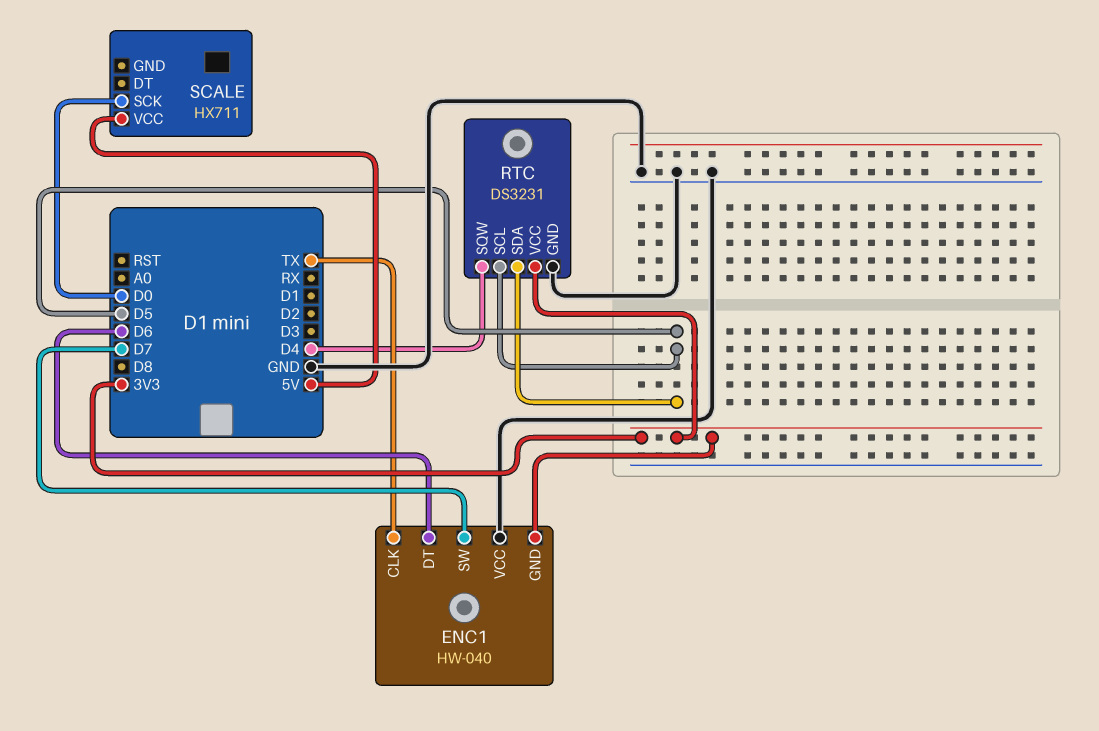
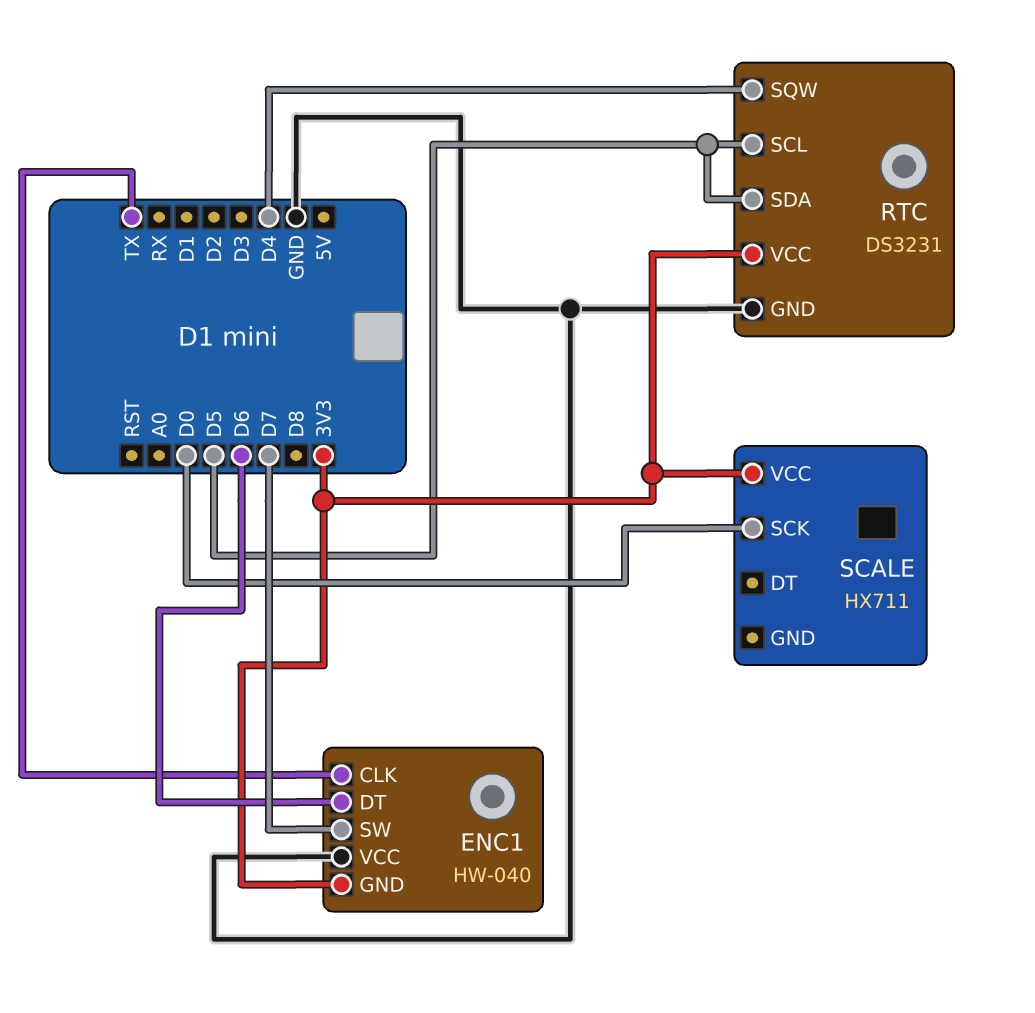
SCALE pin VCC: 5V -> 3V3

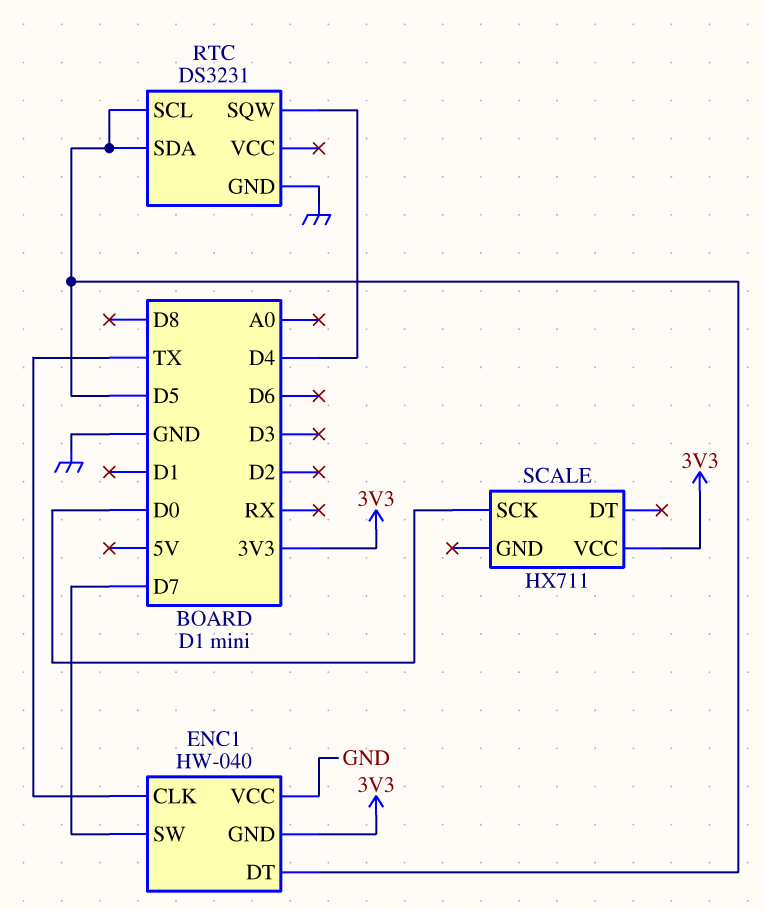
ENC1 pin DT: D6 -> D5
RTC pin VCC: 3V3 -> none

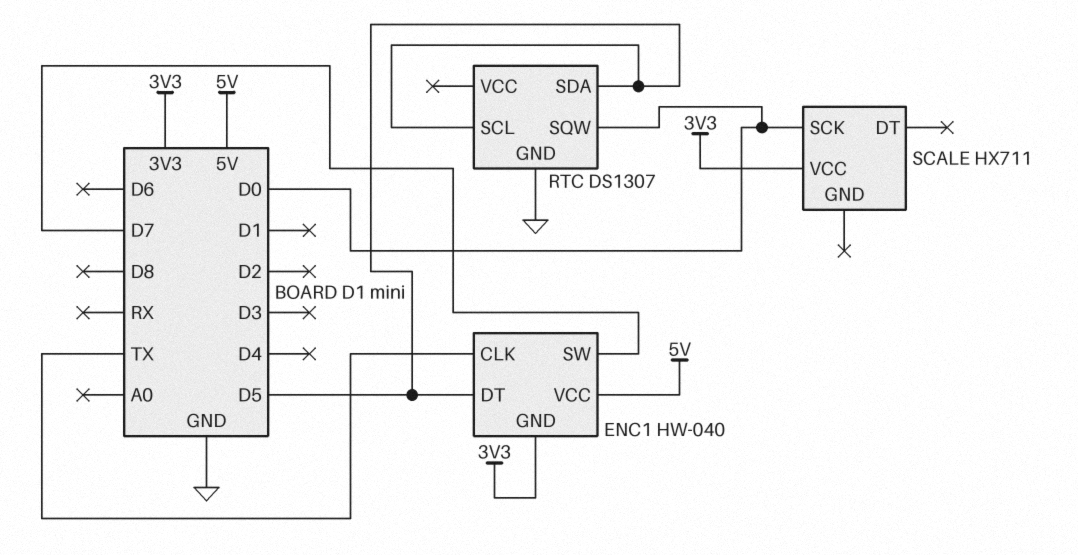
ENC1 pin VCC: GND -> 5V
RTC: DS3231 -> DS1307
RTC pin SQW: D4 -> D0

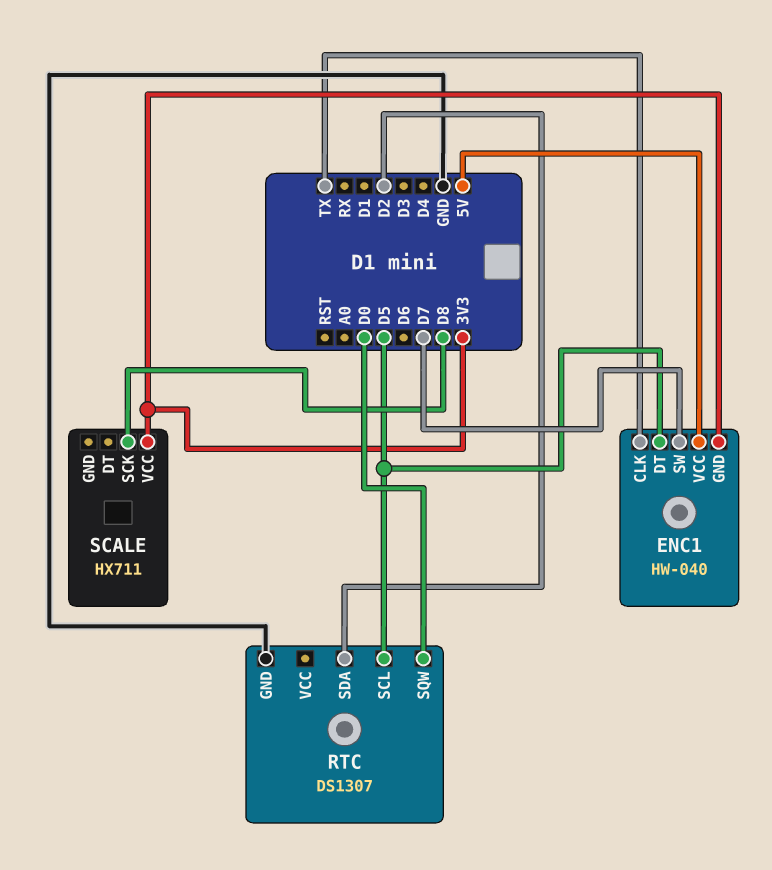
RTC pin SDA: D5 -> D2
SCALE pin SCK: D0 -> D8

